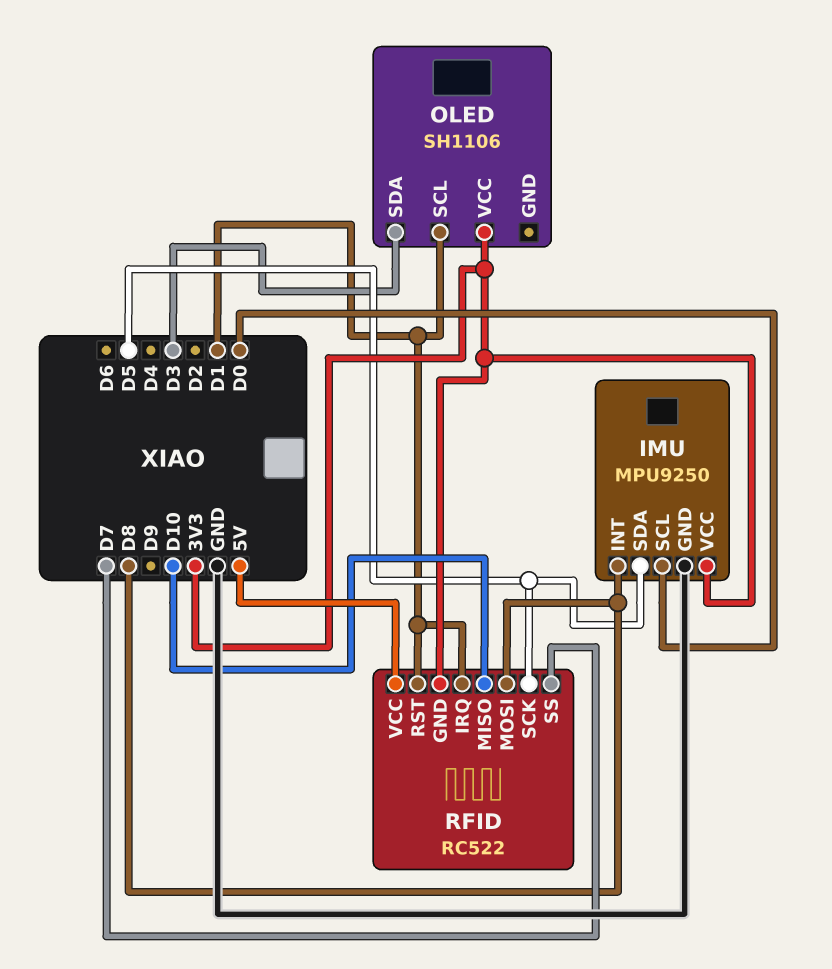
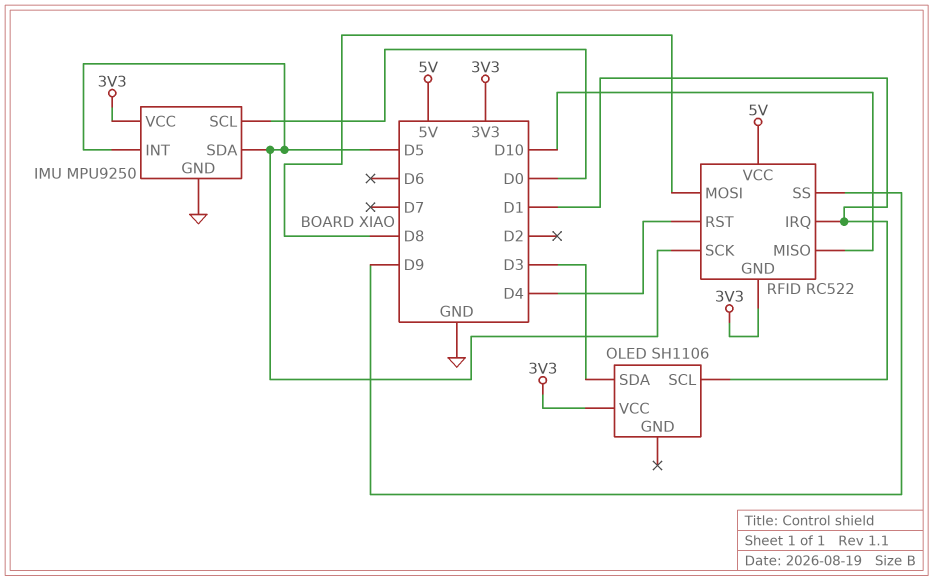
IMU pin INT: D8 -> D5
RFID pin RST: D1 -> D4
RFID pin SS: D7 -> D9

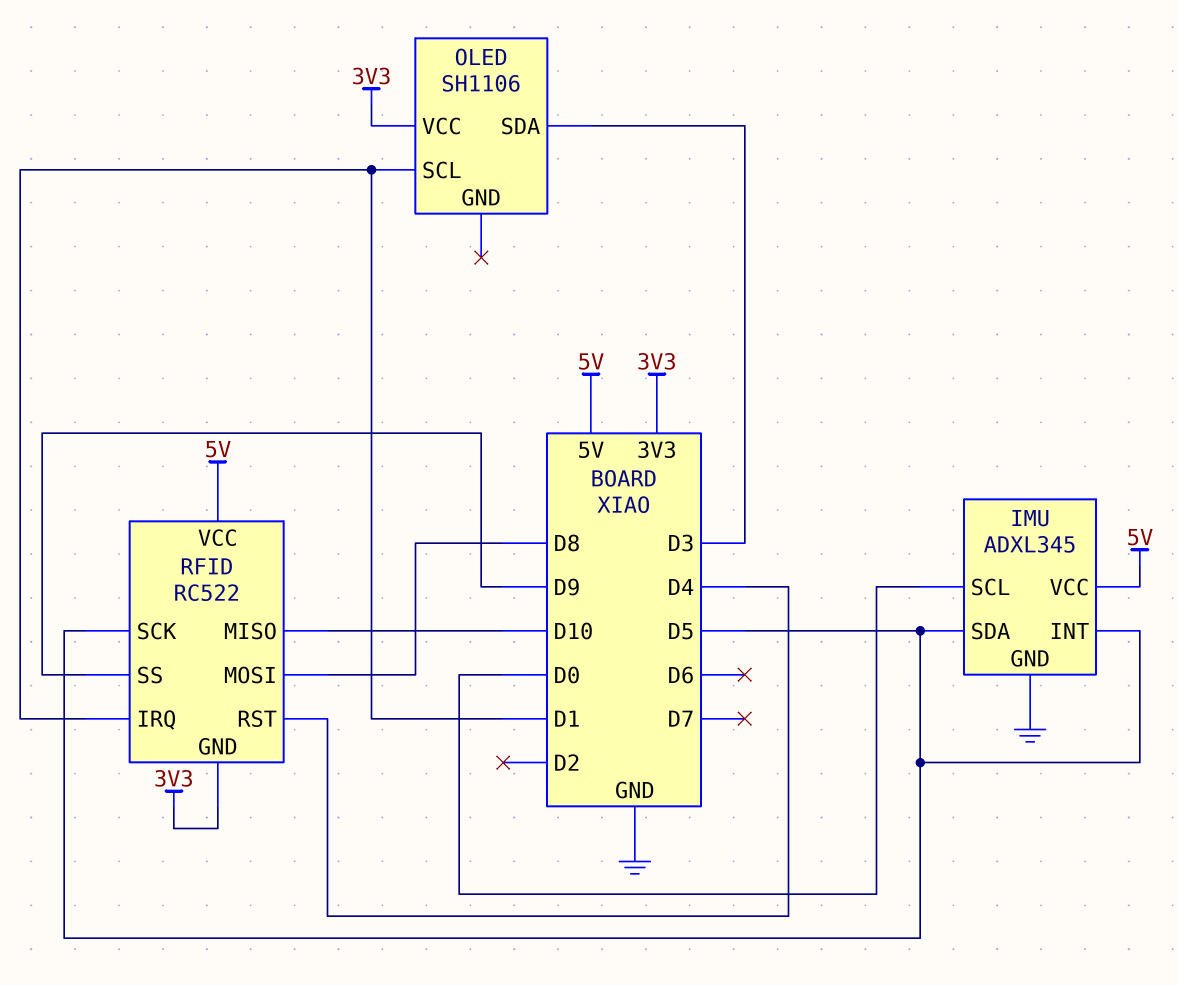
IMU: MPU9250 -> ADXL345
IMU pin VCC: 3V3 -> 5V

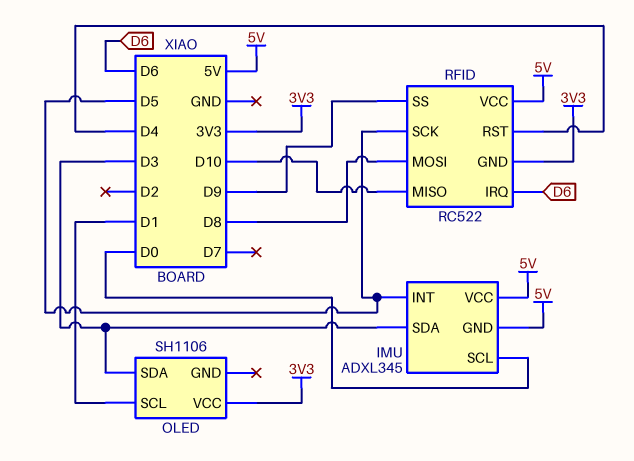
IMU pin GND: GND -> 5V
IMU pin SDA: D5 -> D3
RFID pin IRQ: D1 -> D6

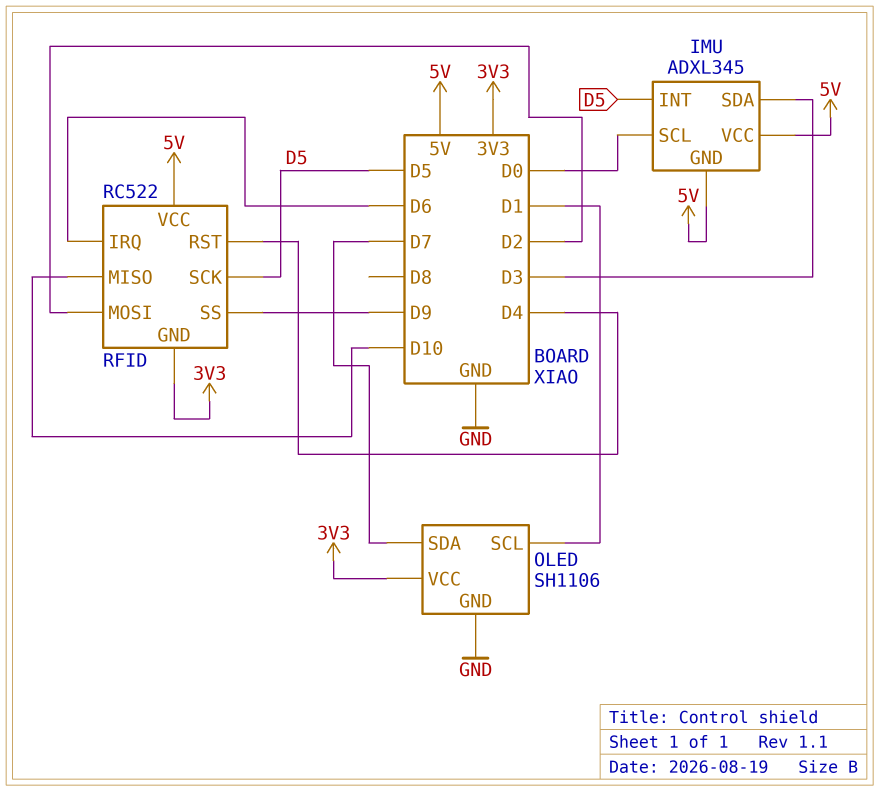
OLED pin GND: none -> GND
OLED pin SDA: D3 -> D7
RFID pin MOSI: D8 -> D2

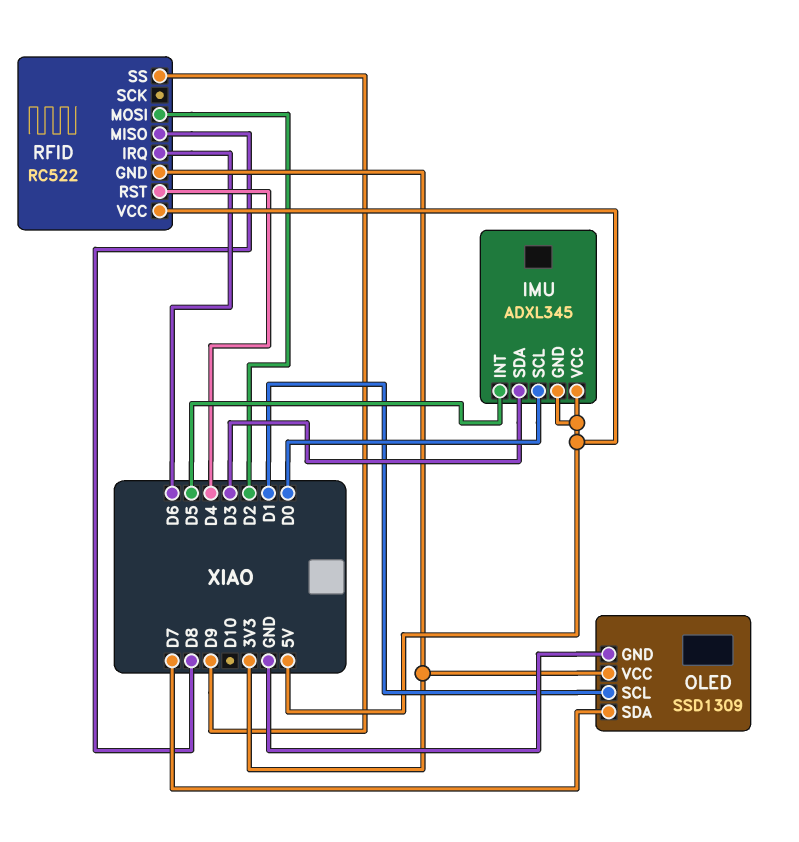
OLED: SH1106 -> SSD1309
RFID pin MISO: D10 -> D8
RFID pin SCK: D5 -> none

